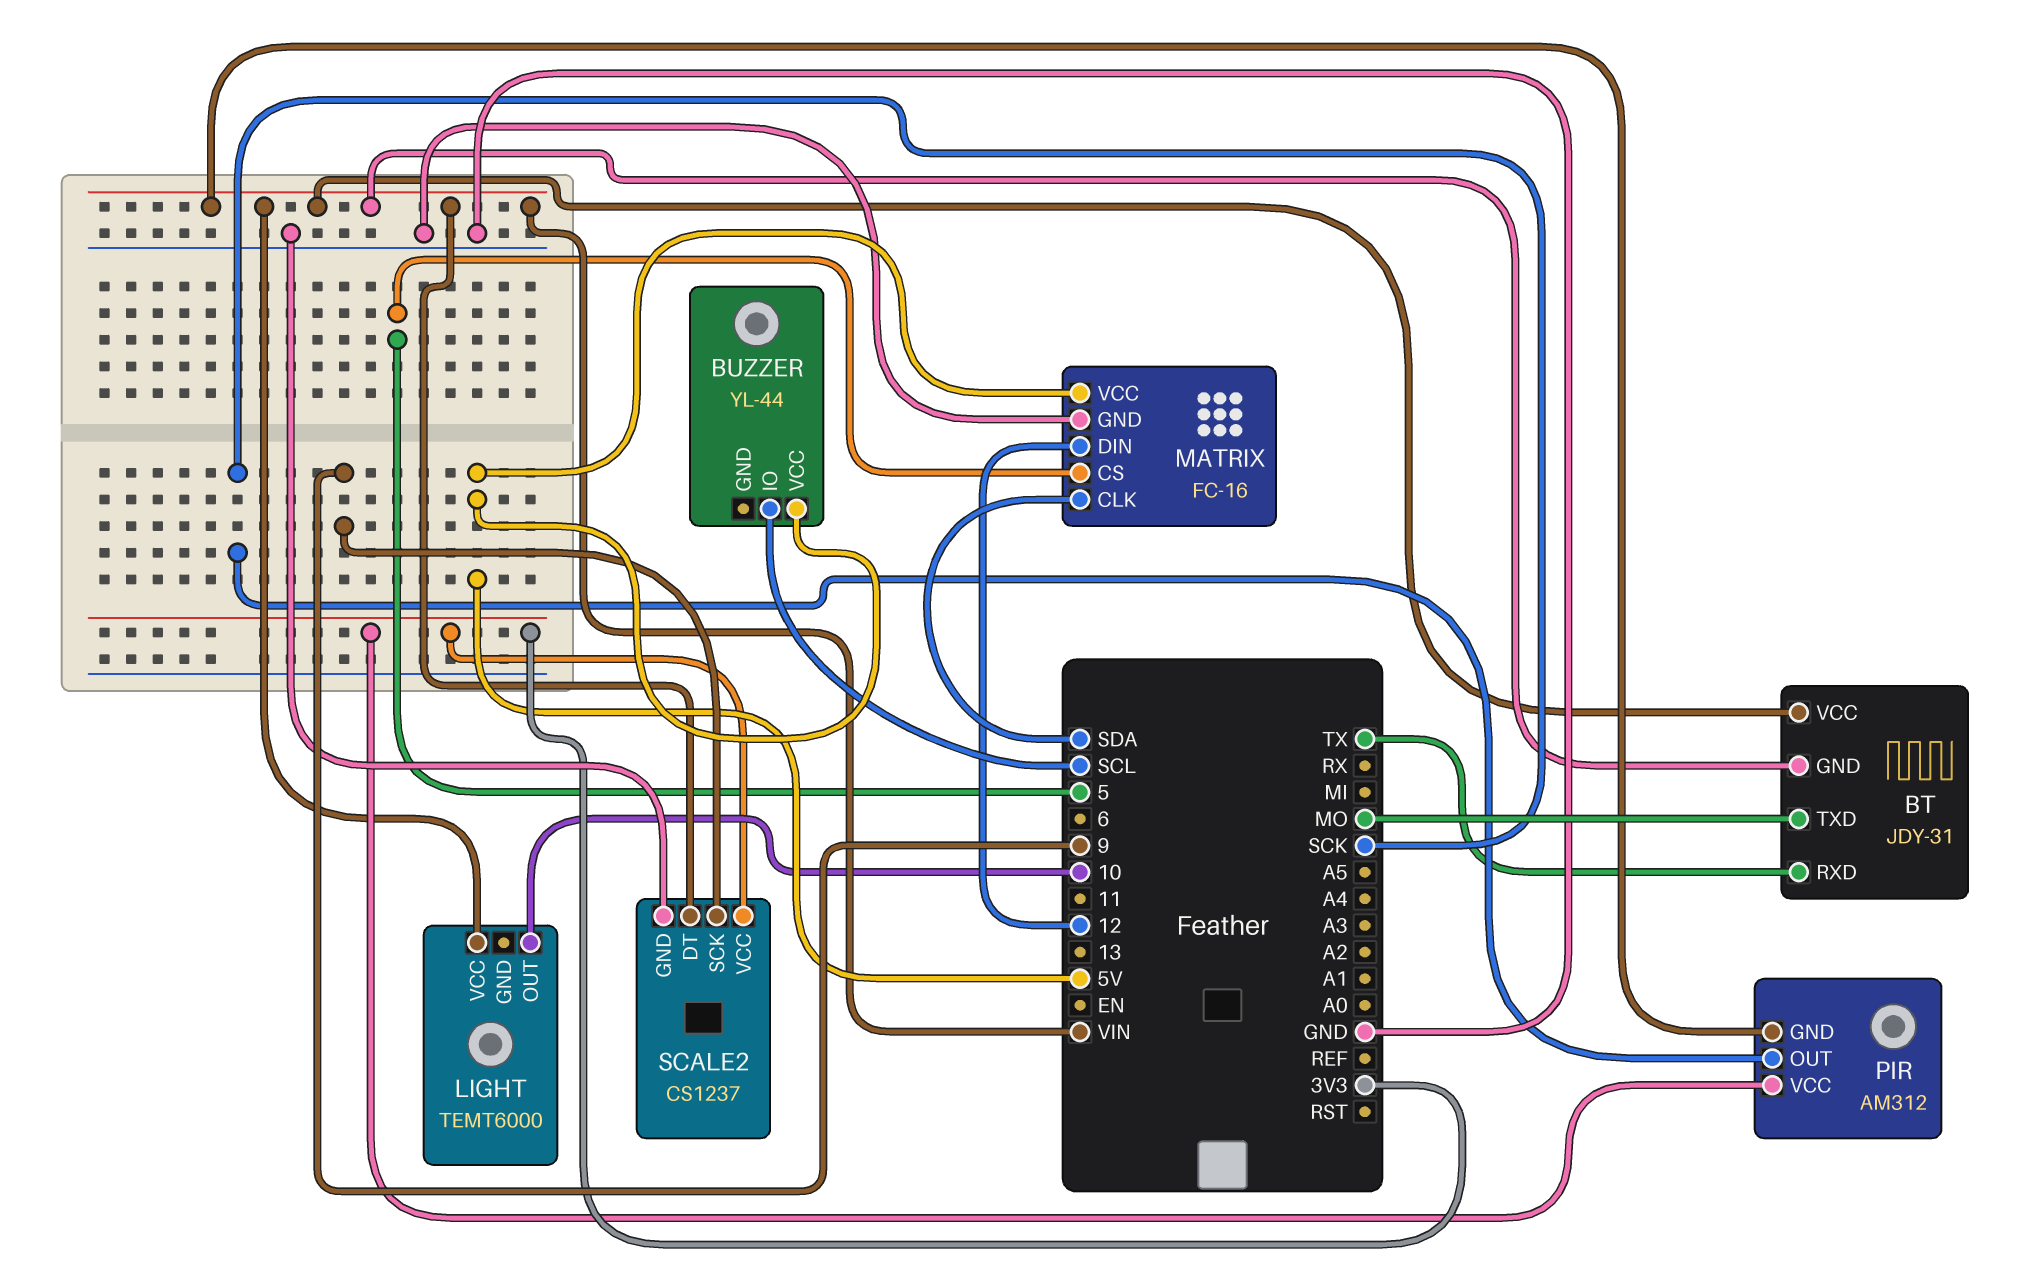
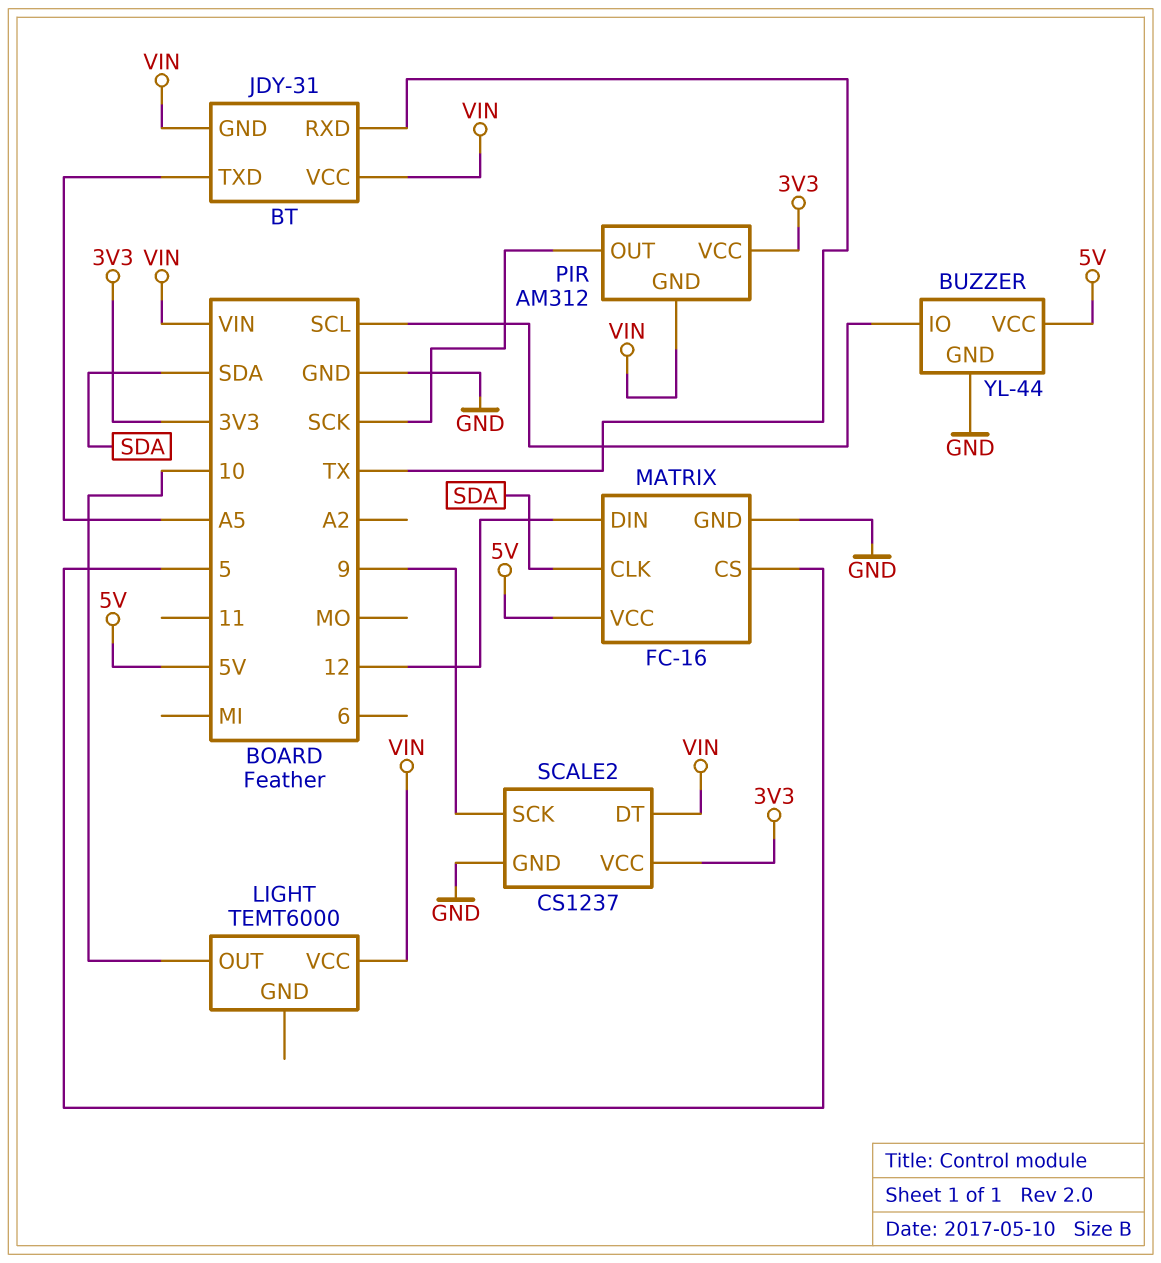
BT pin TXD: MO -> A5
BUZZER pin GND: none -> GND

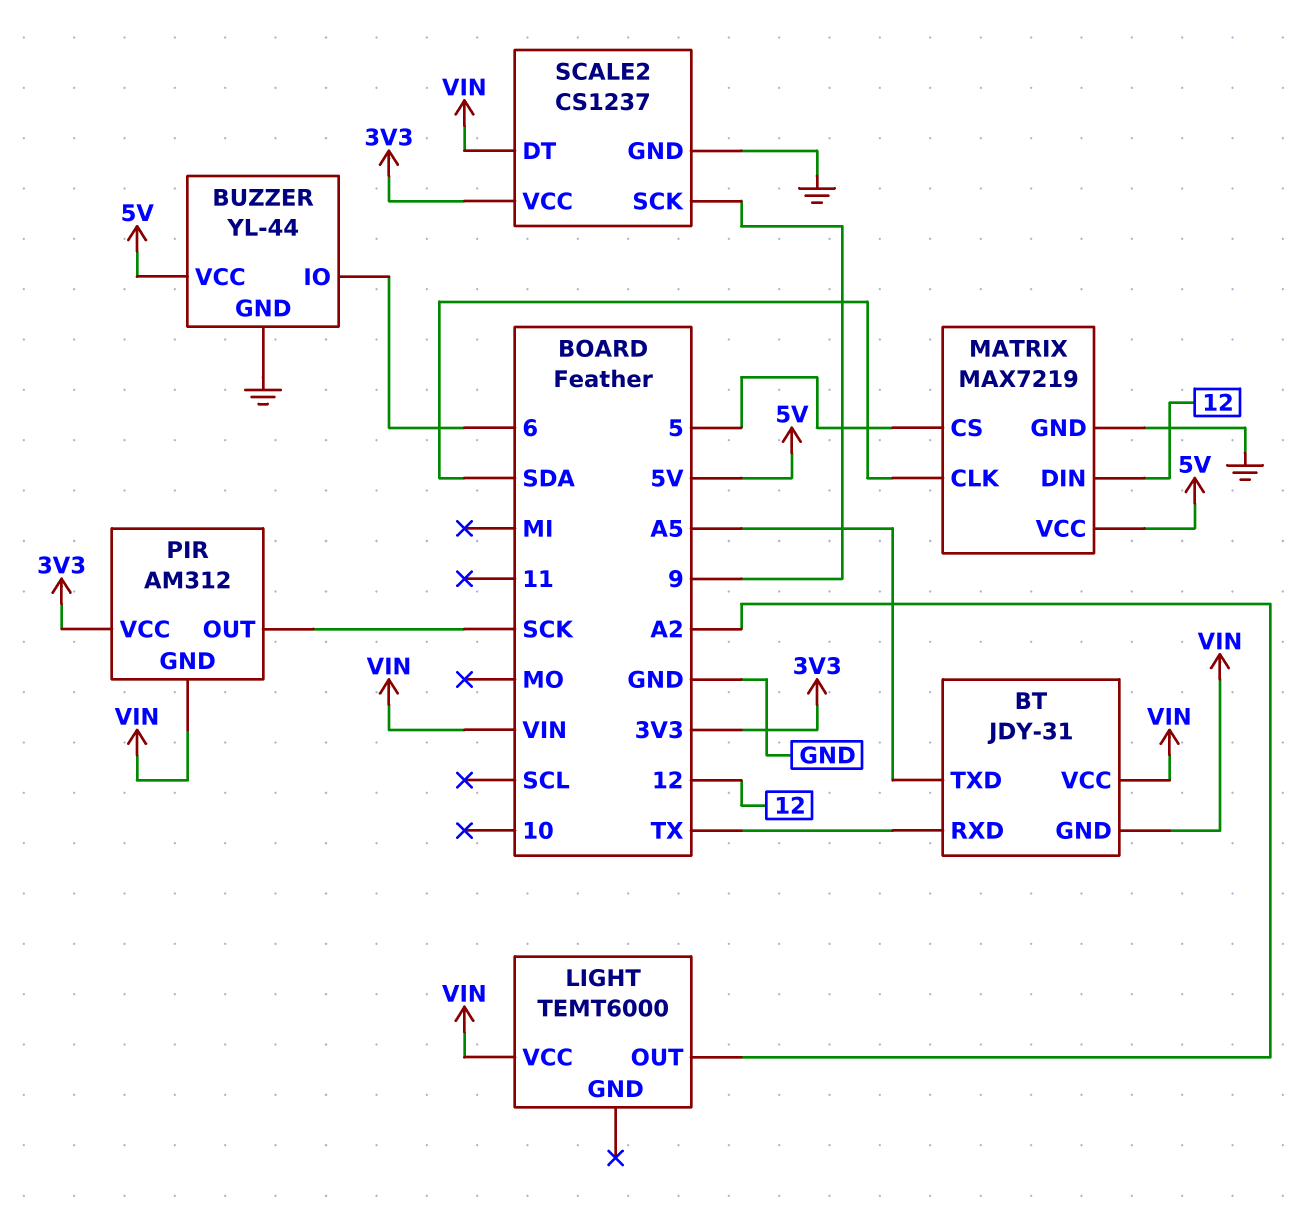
BUZZER pin IO: SCL -> 6
LIGHT pin OUT: 10 -> A2
MATRIX: FC-16 -> MAX7219

